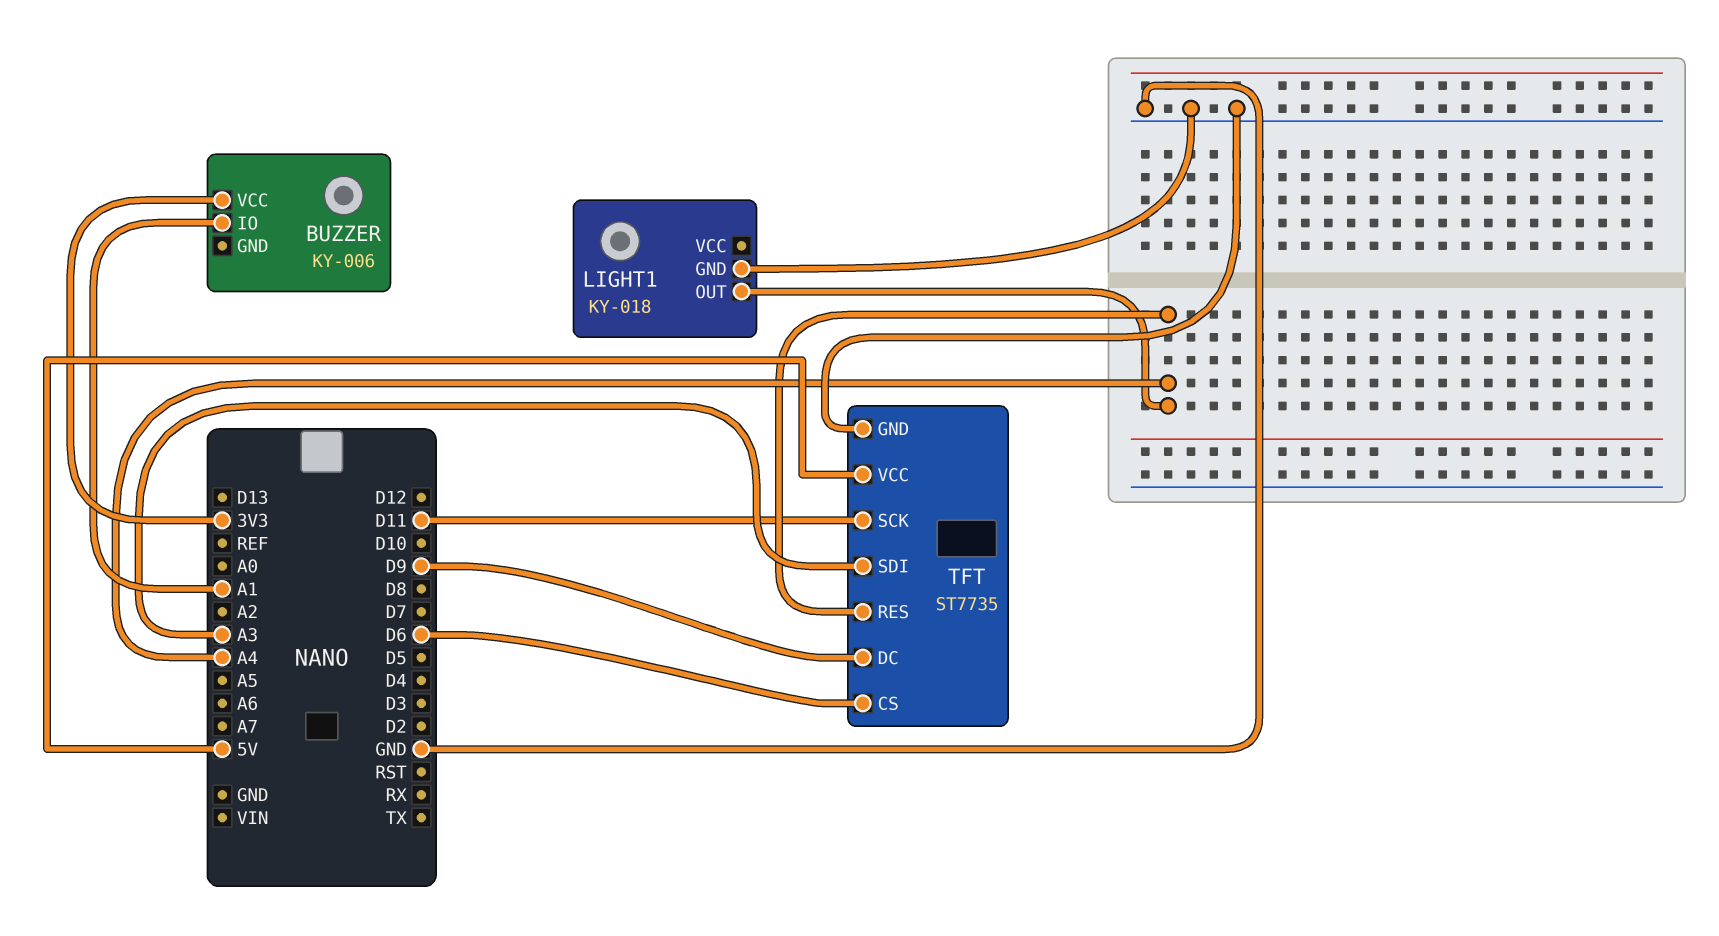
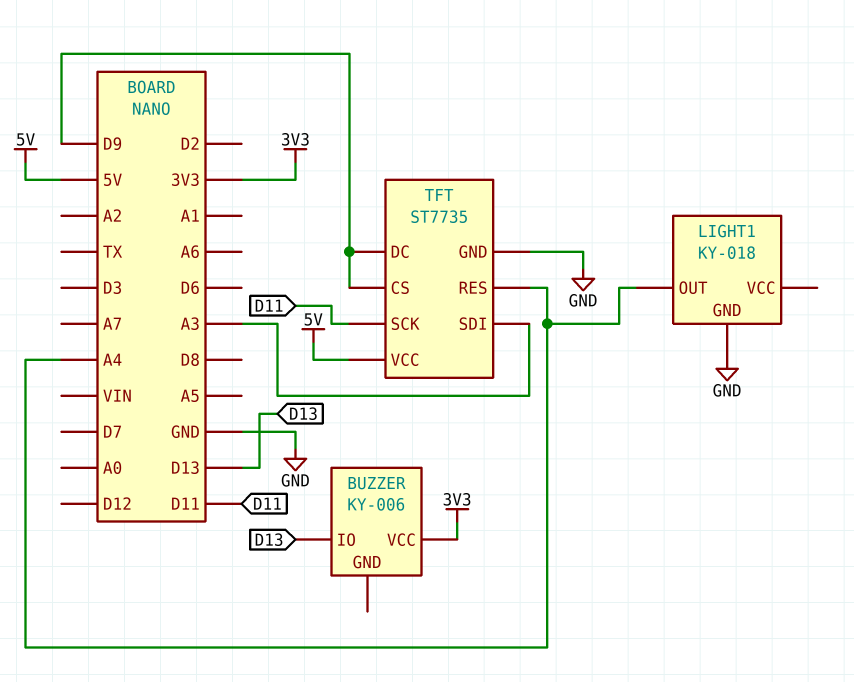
BUZZER pin IO: A1 -> D13
TFT pin CS: D6 -> D9

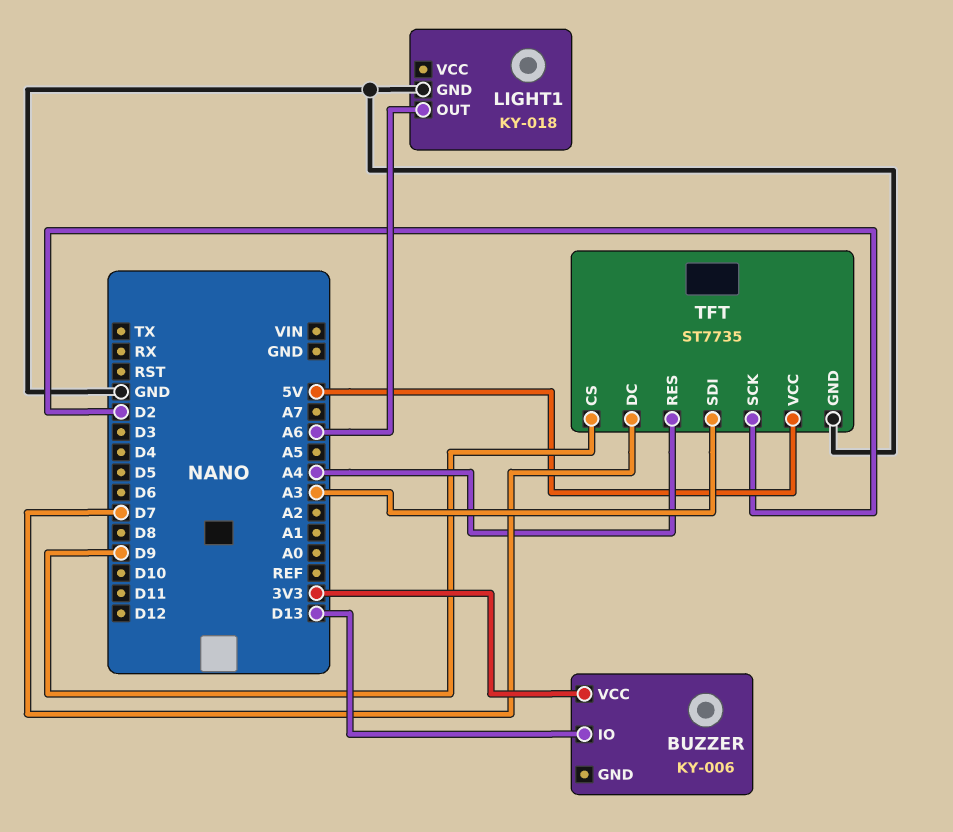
LIGHT1 pin OUT: A4 -> A6
TFT pin DC: D9 -> D7
TFT pin SCK: D11 -> D2

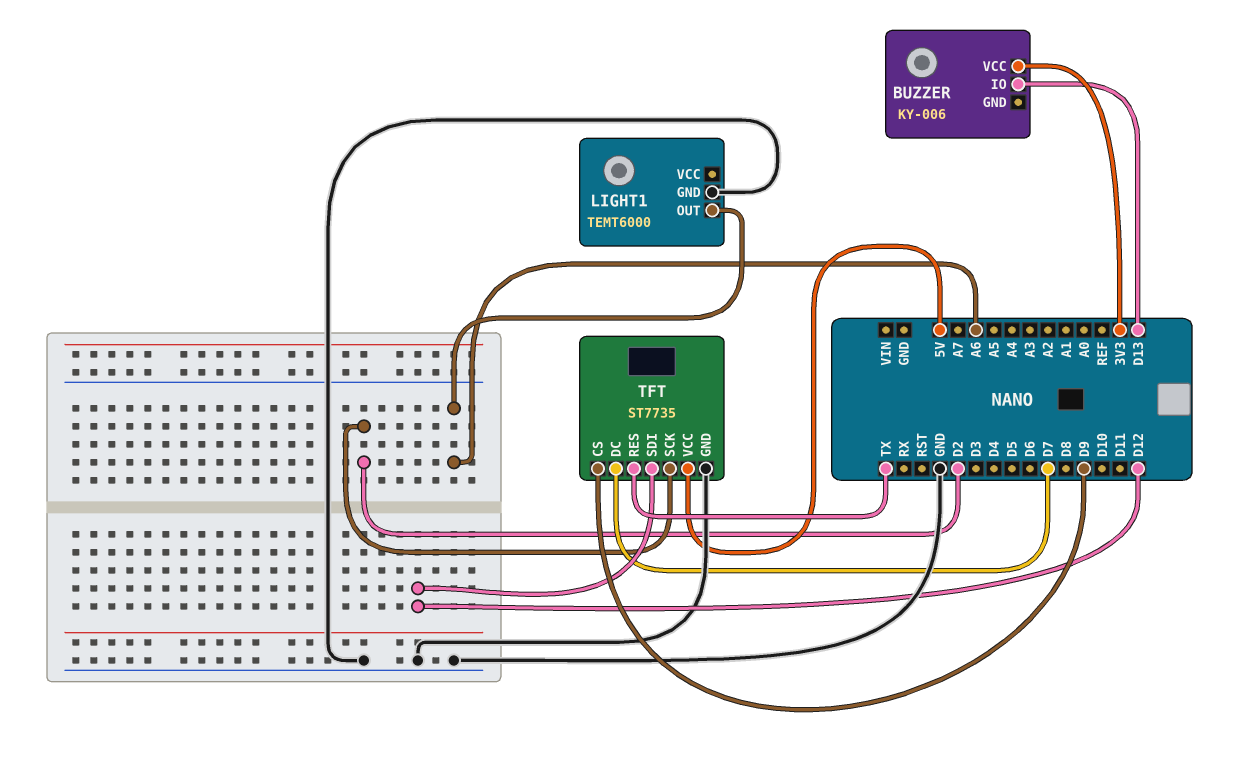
LIGHT1: KY-018 -> TEMT6000
TFT pin RES: A4 -> TX
TFT pin SDI: A3 -> D12

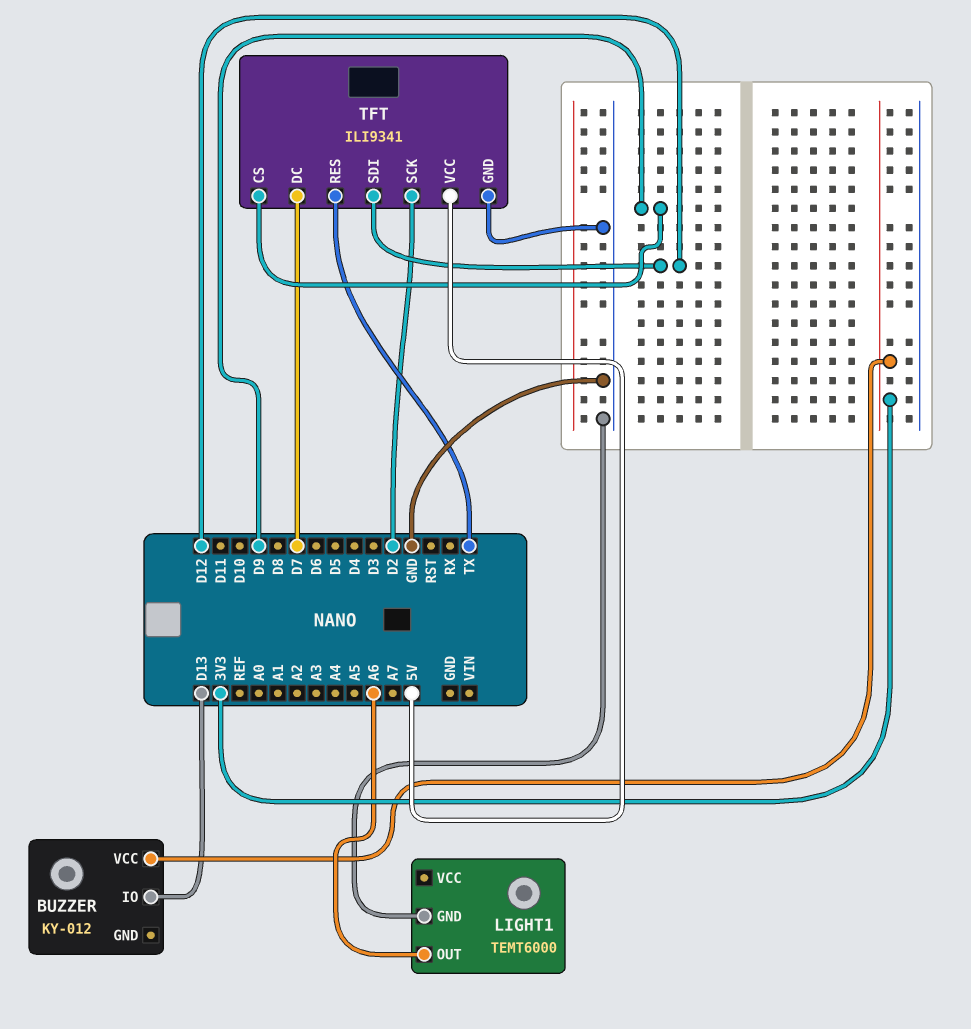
BUZZER: KY-006 -> KY-012
TFT: ST7735 -> ILI9341

